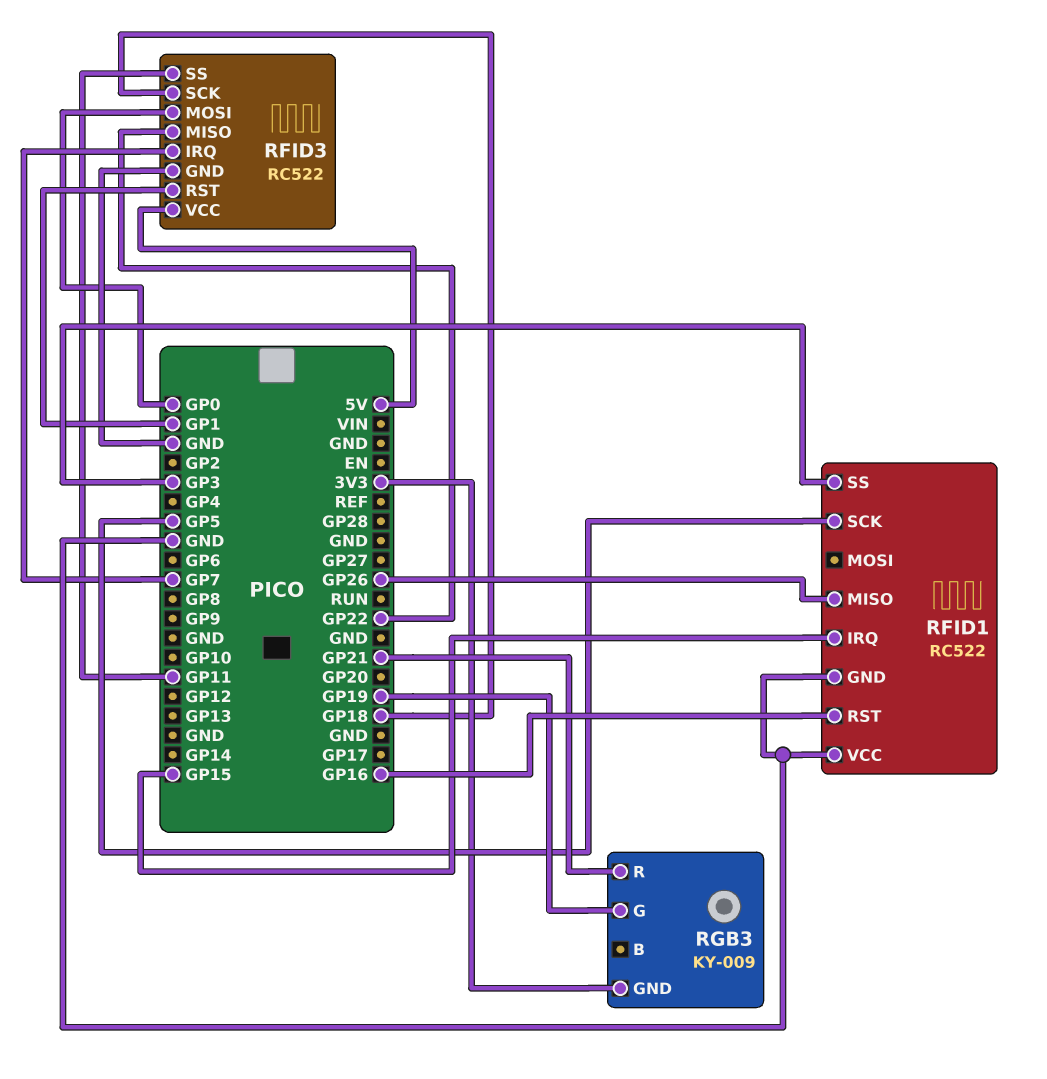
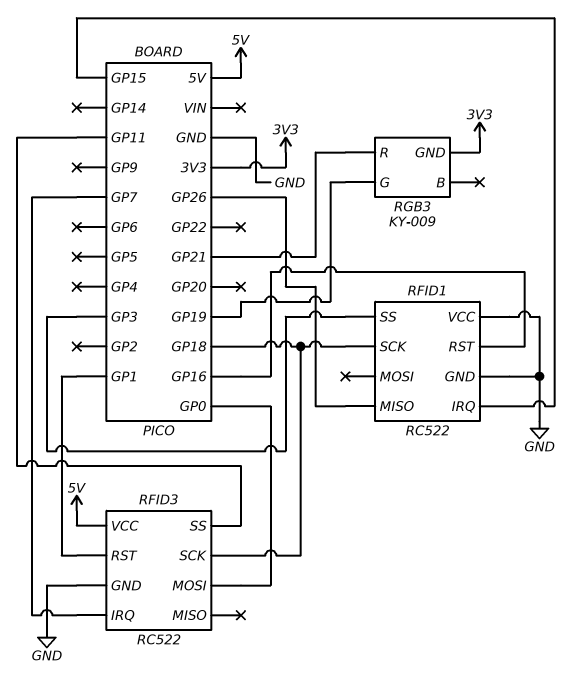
RFID1 pin SCK: GP5 -> GP18
RFID3 pin MISO: GP22 -> none

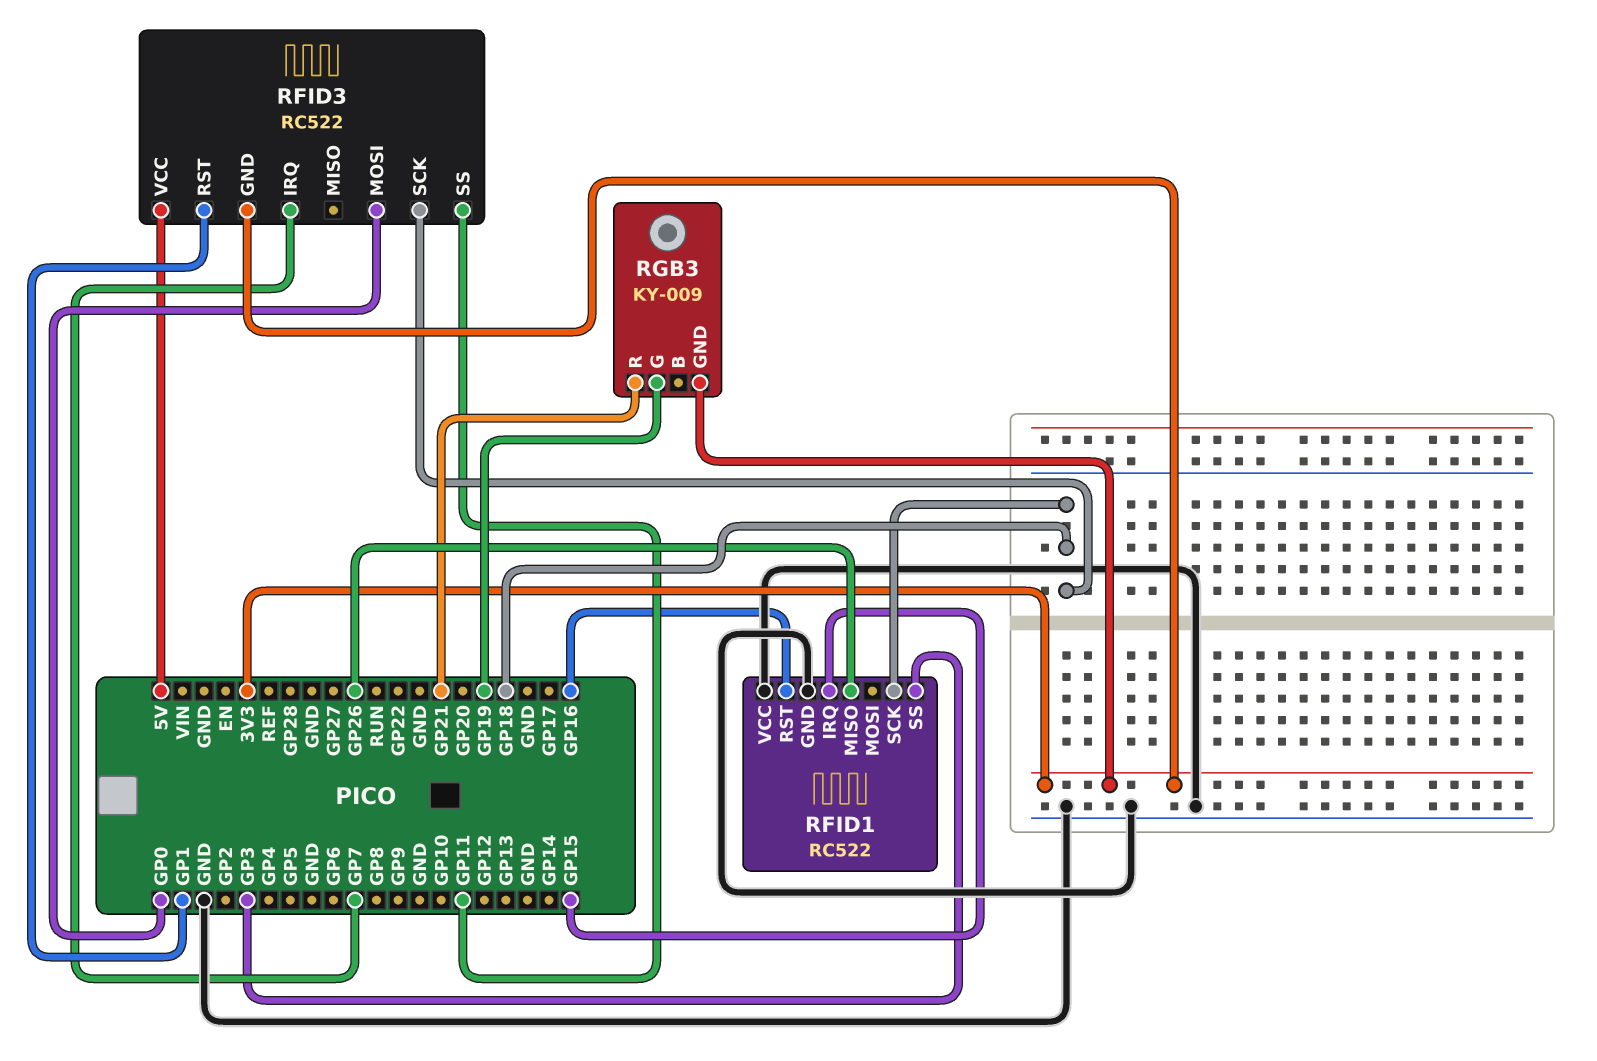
RFID3 pin GND: GND -> 3V3

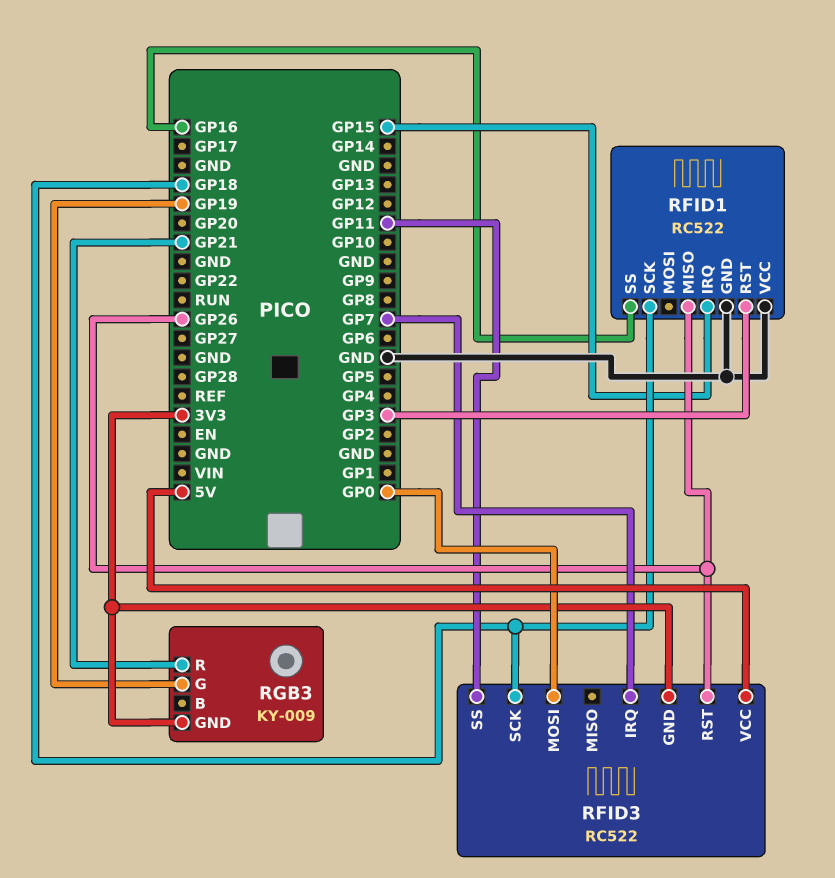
RFID1 pin RST: GP16 -> GP3
RFID1 pin SS: GP3 -> GP16
RFID3 pin RST: GP1 -> GP26

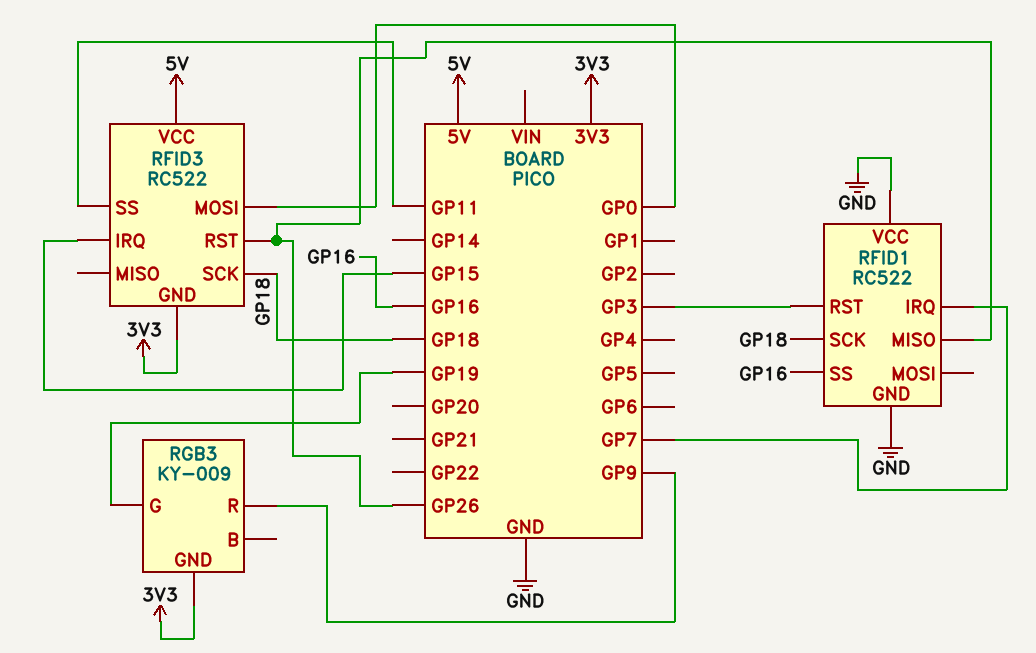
RFID1 pin IRQ: GP15 -> GP7
RFID3 pin IRQ: GP7 -> GP15
RGB3 pin R: GP21 -> GP9

